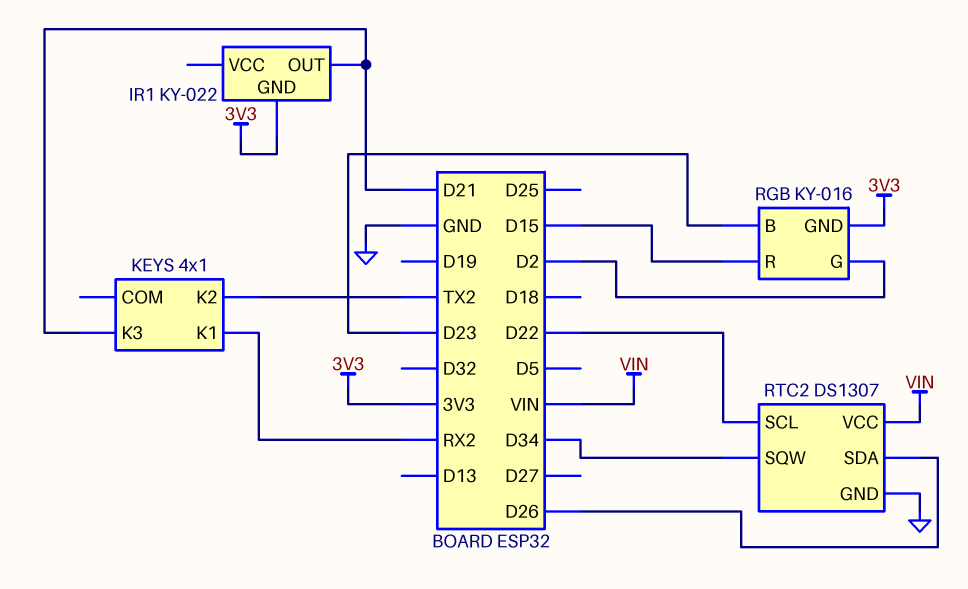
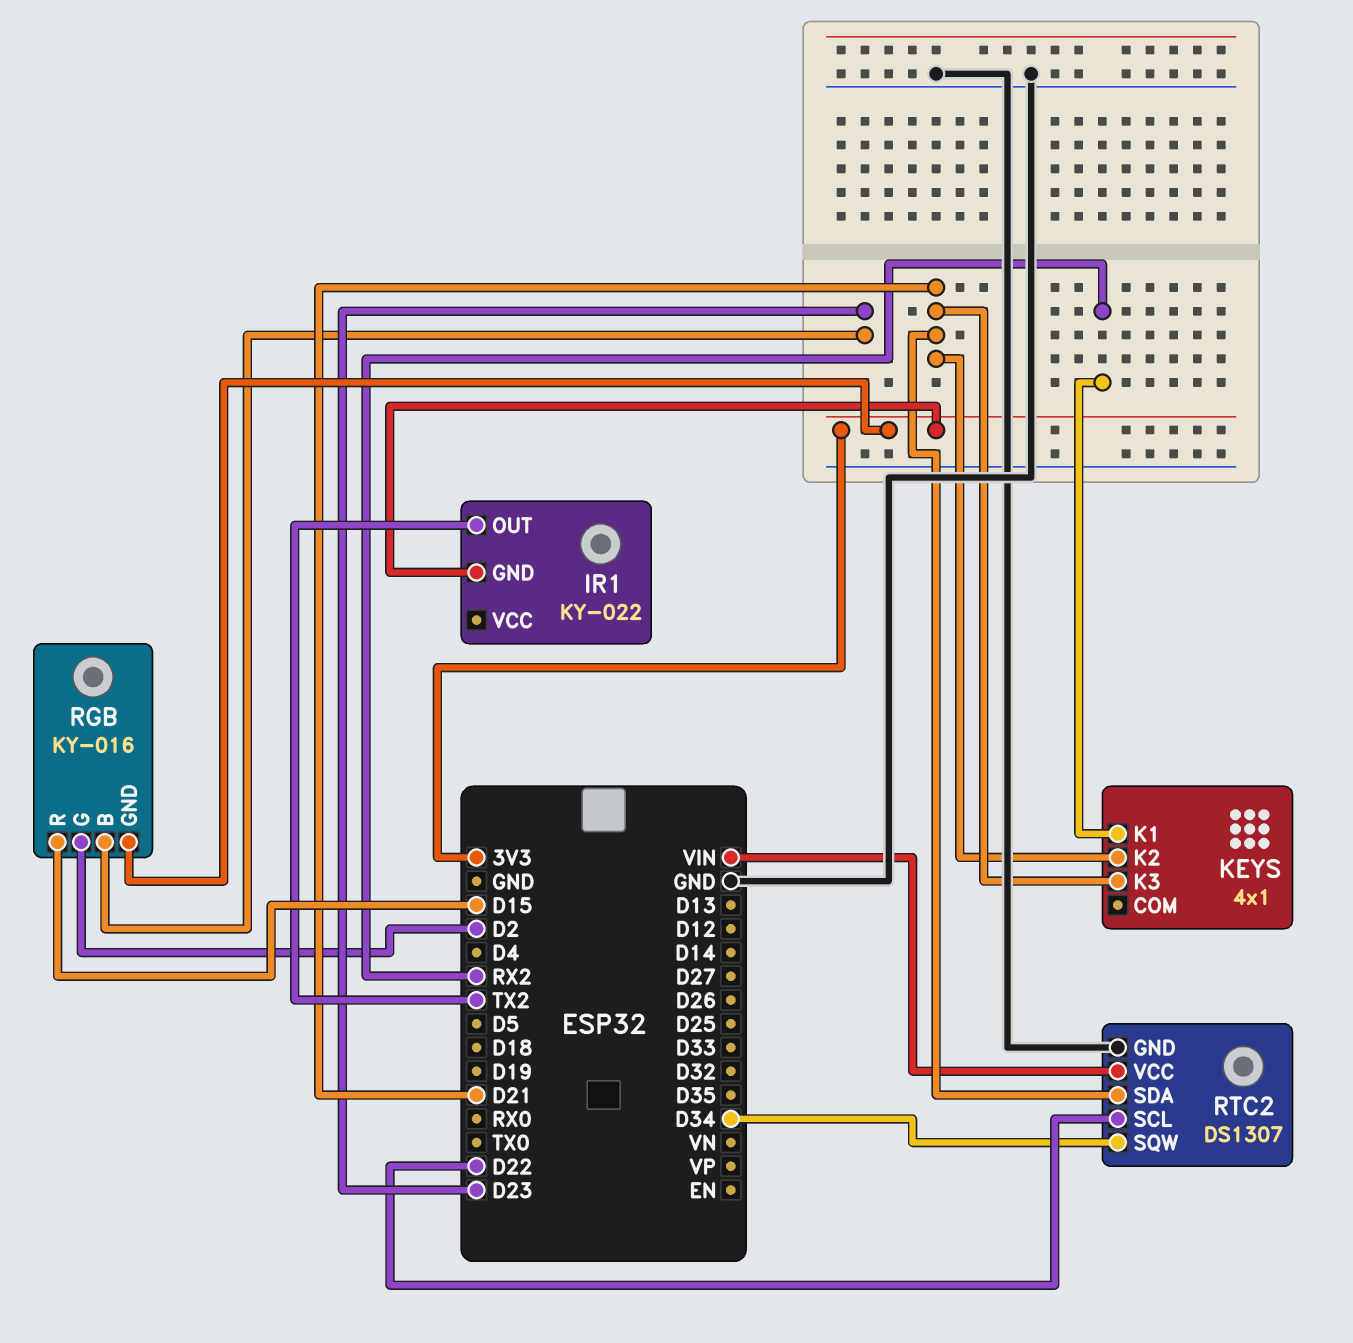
IR1 pin OUT: D21 -> TX2
KEYS pin K2: TX2 -> D21
RTC2 pin SDA: D26 -> D21

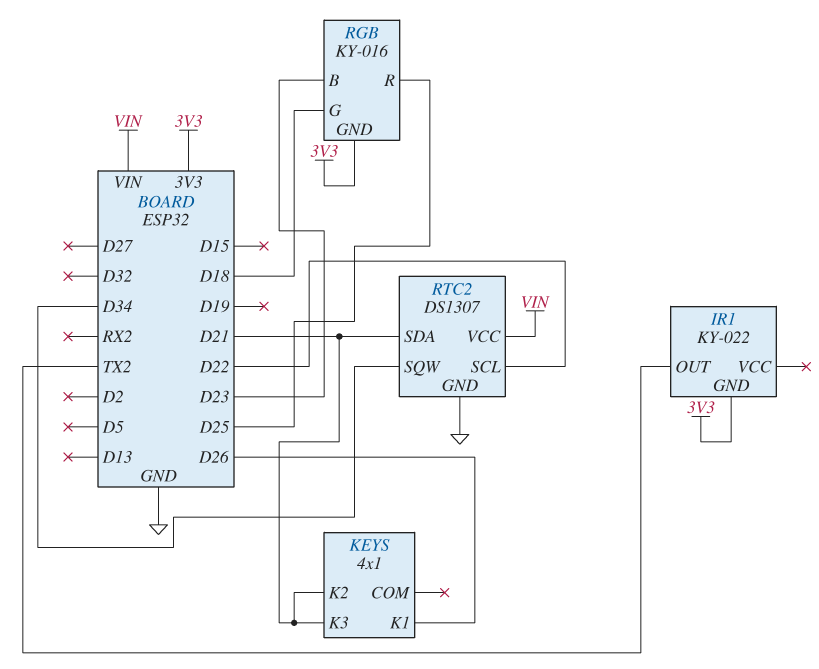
KEYS pin K1: RX2 -> D26
RGB pin G: D2 -> D18
RGB pin R: D15 -> D25

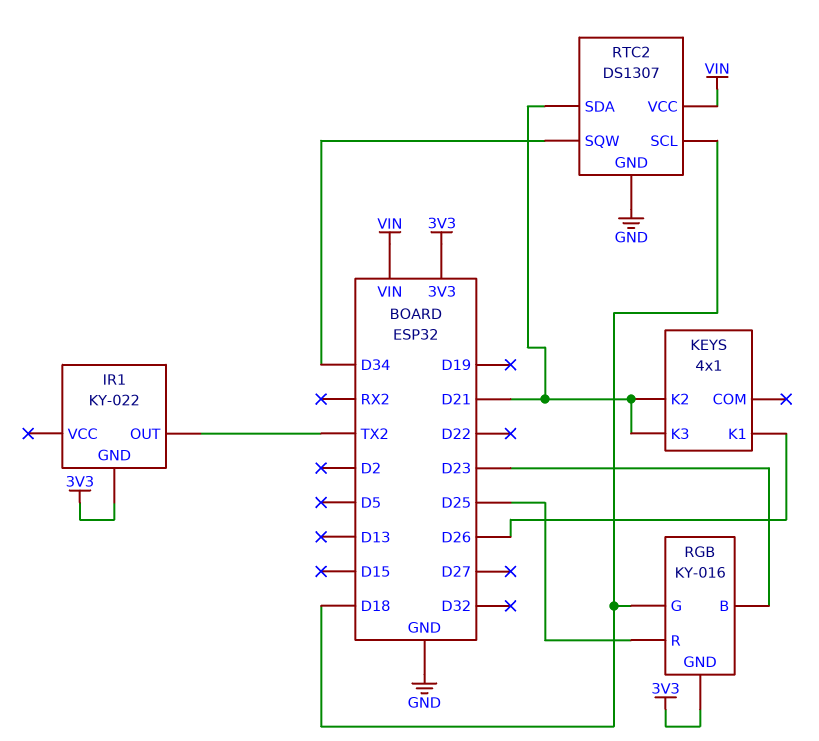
RTC2 pin SCL: D22 -> D18

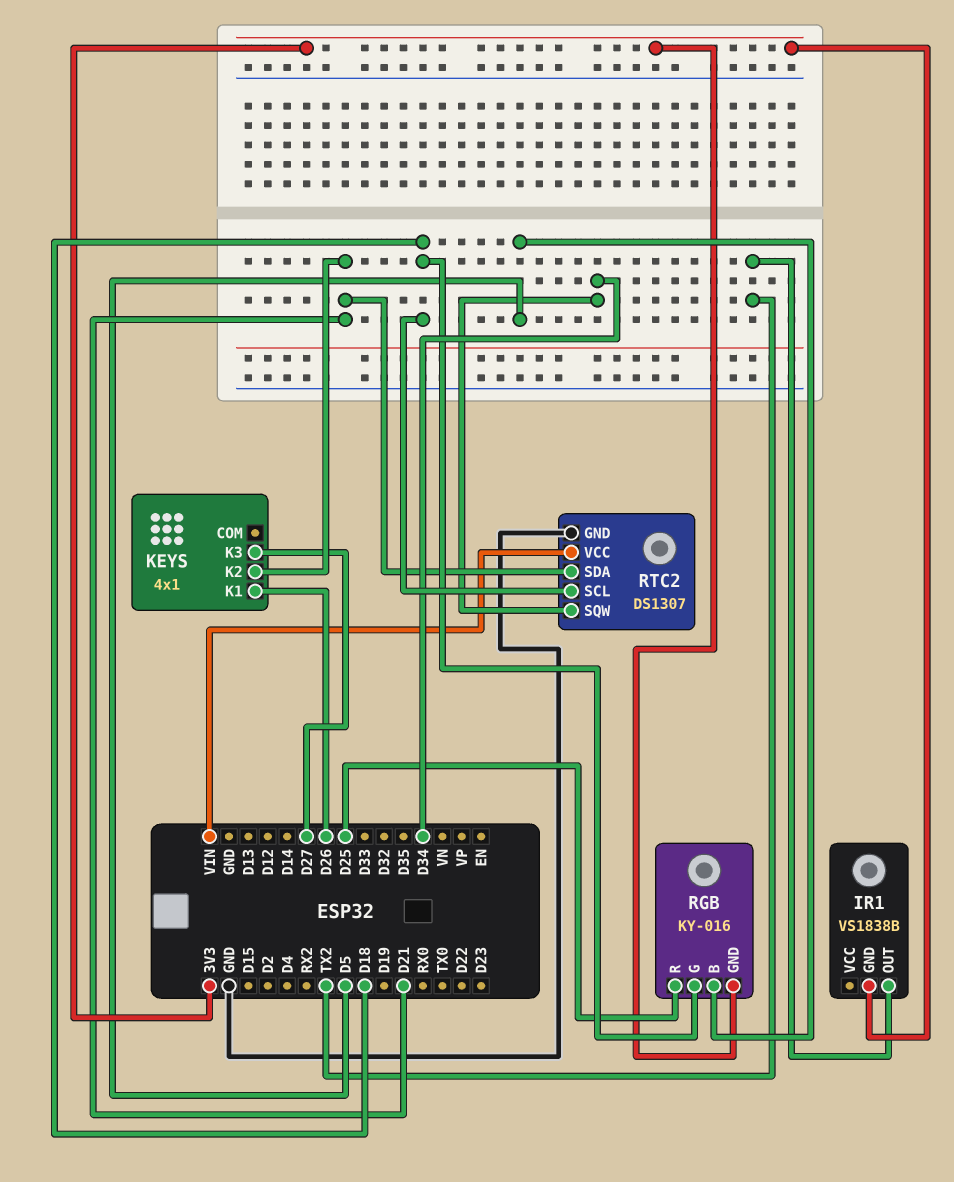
IR1: KY-022 -> VS1838B
KEYS pin K3: D21 -> D27
RGB pin B: D23 -> D5

